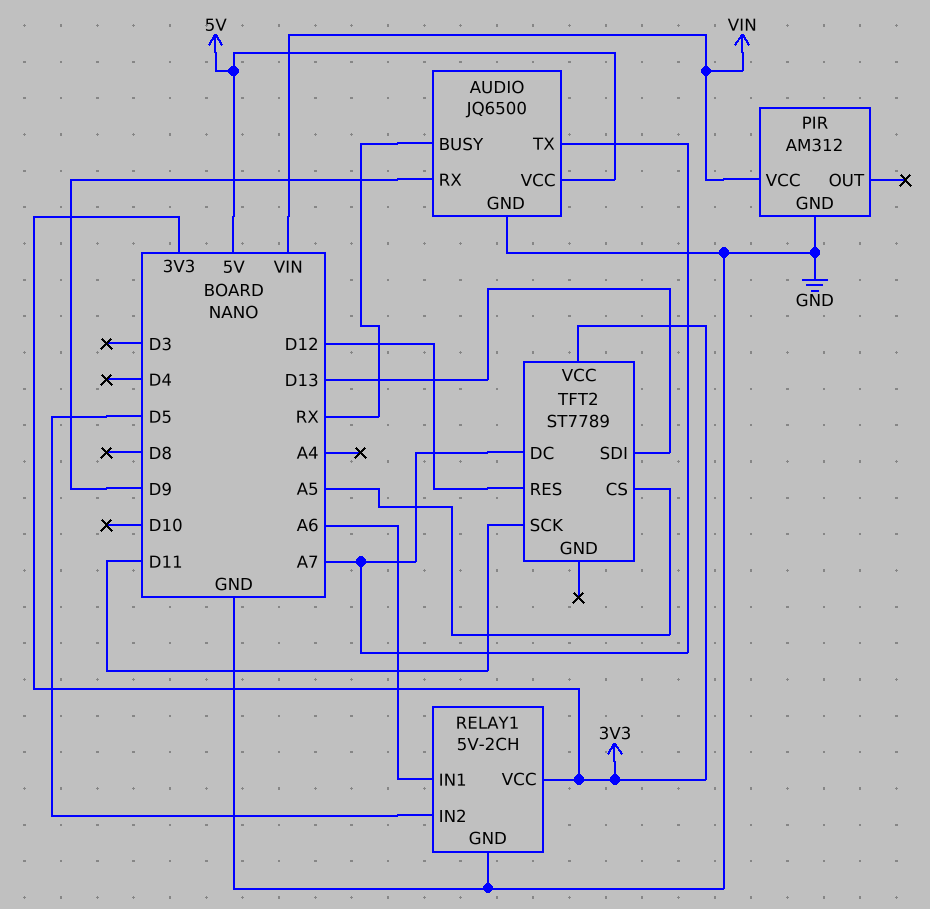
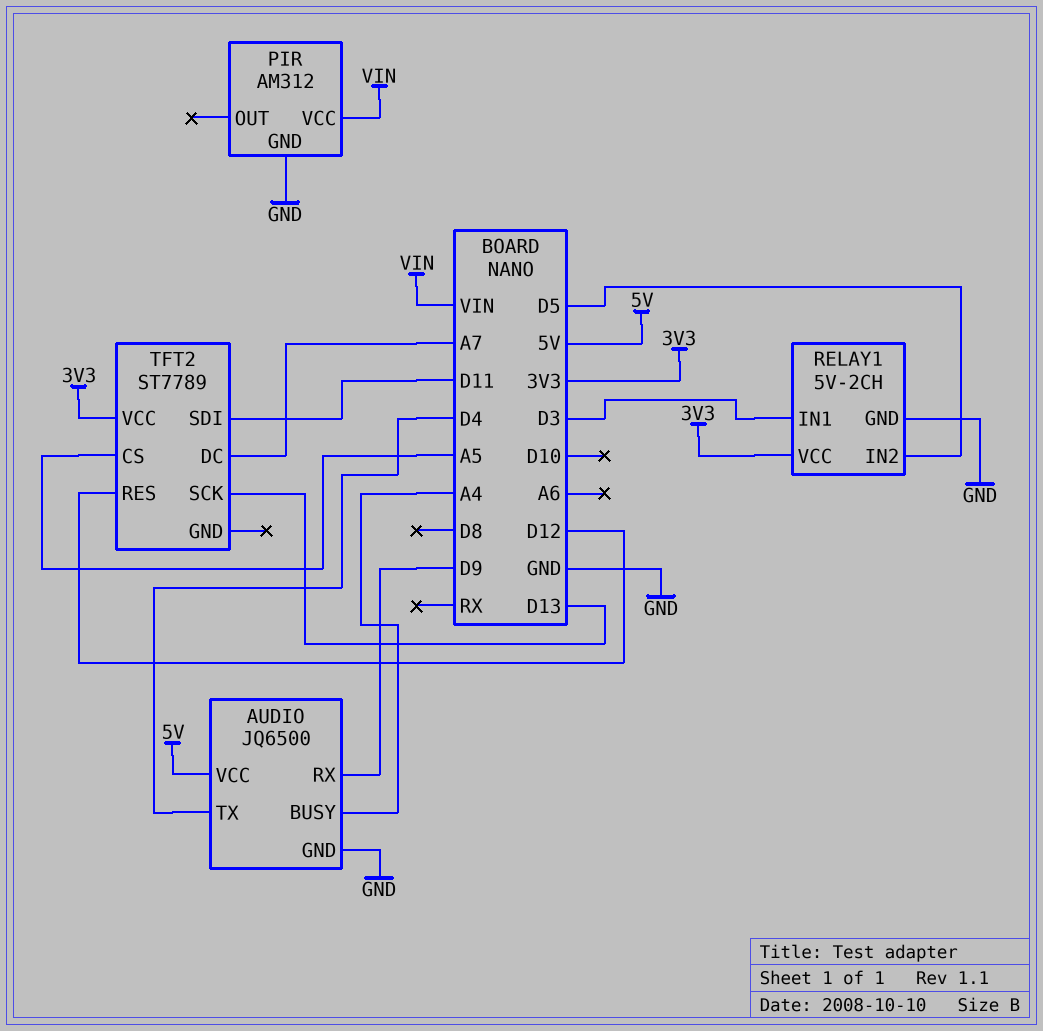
AUDIO pin BUSY: RX -> A4
AUDIO pin TX: A7 -> D4
RELAY1 pin IN1: A6 -> D3
TFT2 pin SCK: D11 -> D13
TFT2 pin SDI: D13 -> D11

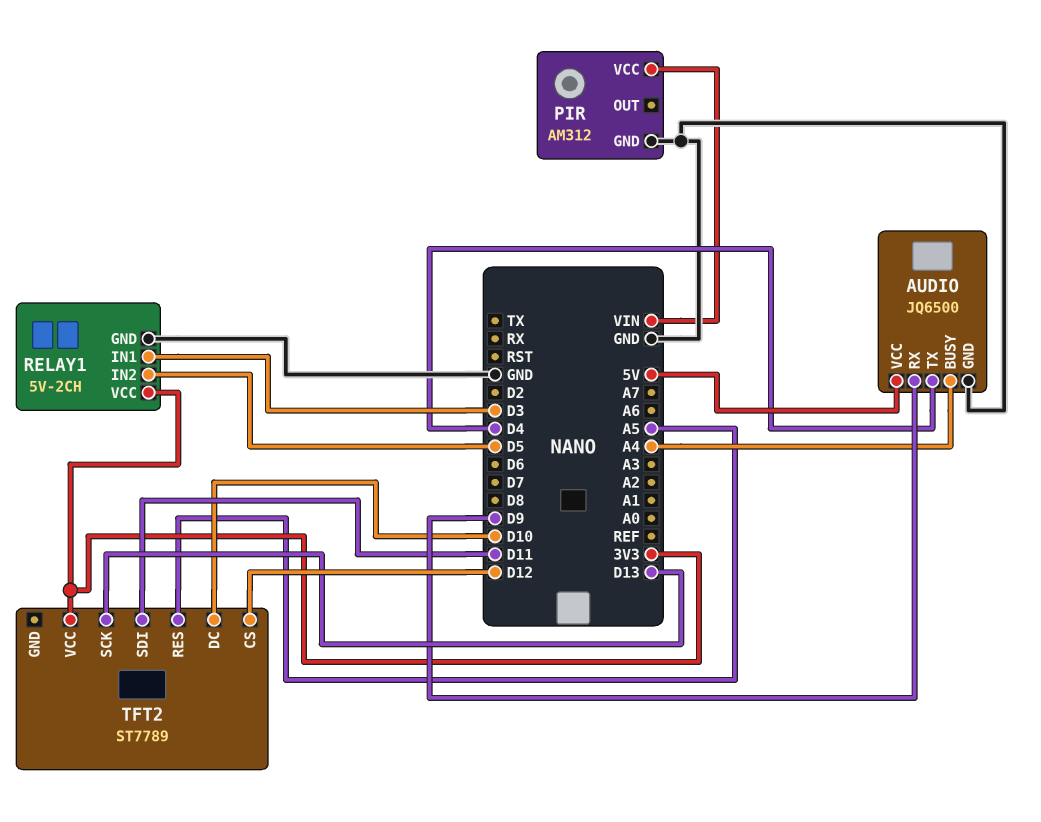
TFT2 pin CS: A5 -> D12
TFT2 pin DC: A7 -> D10
TFT2 pin RES: D12 -> A5

